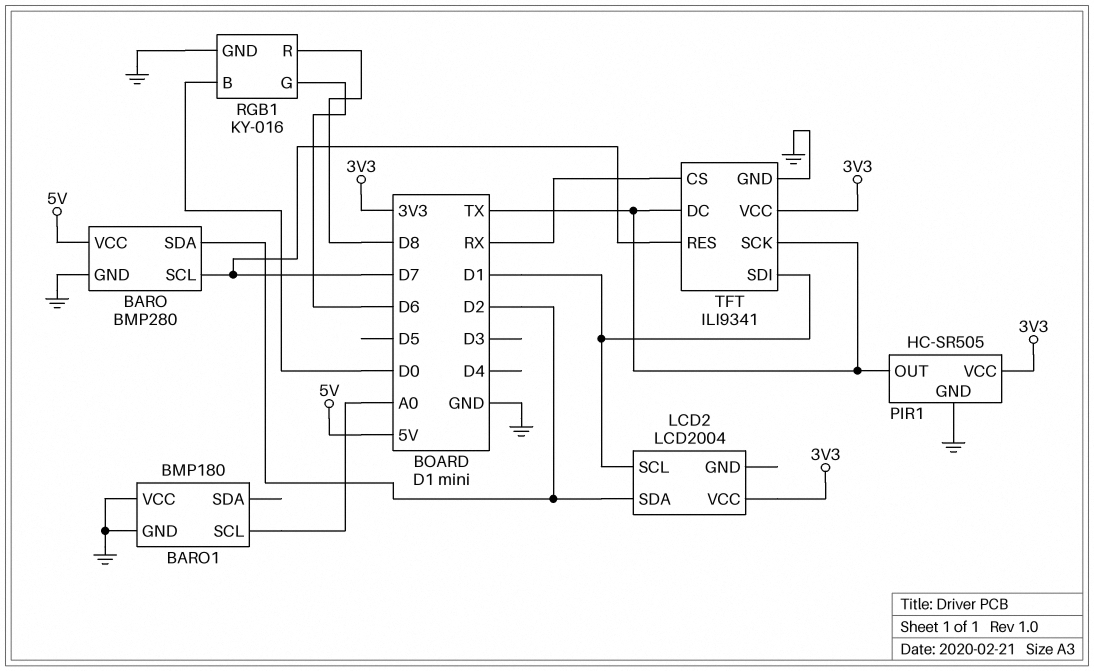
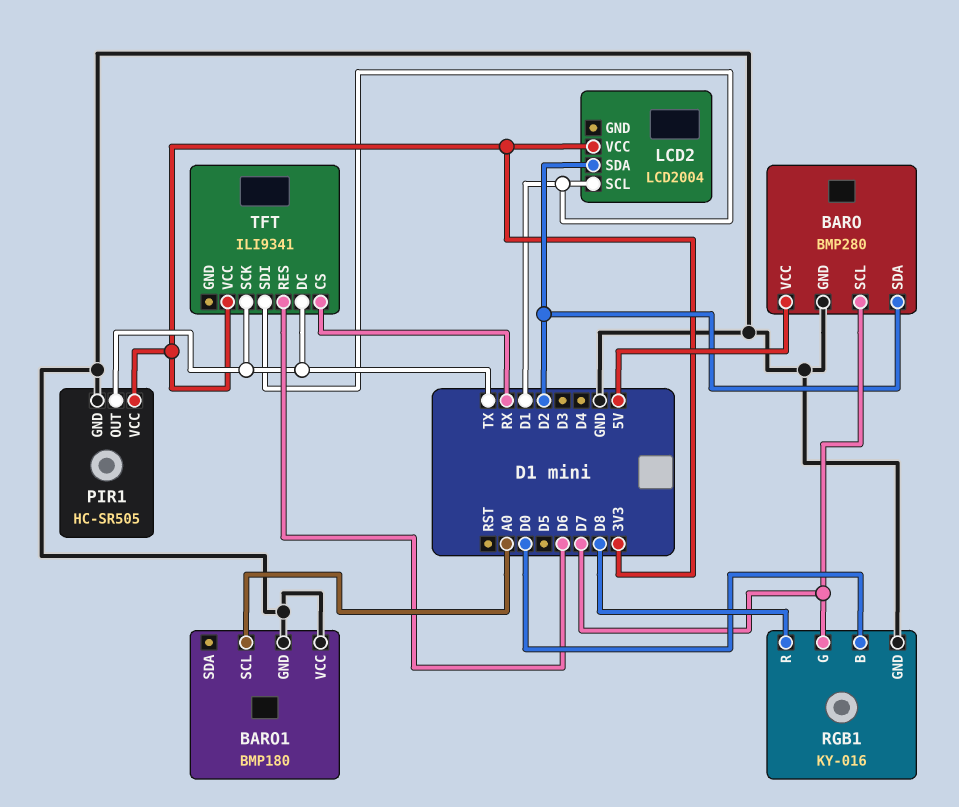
RGB1 pin G: D6 -> D7
TFT pin GND: GND -> none
TFT pin RES: D7 -> D6

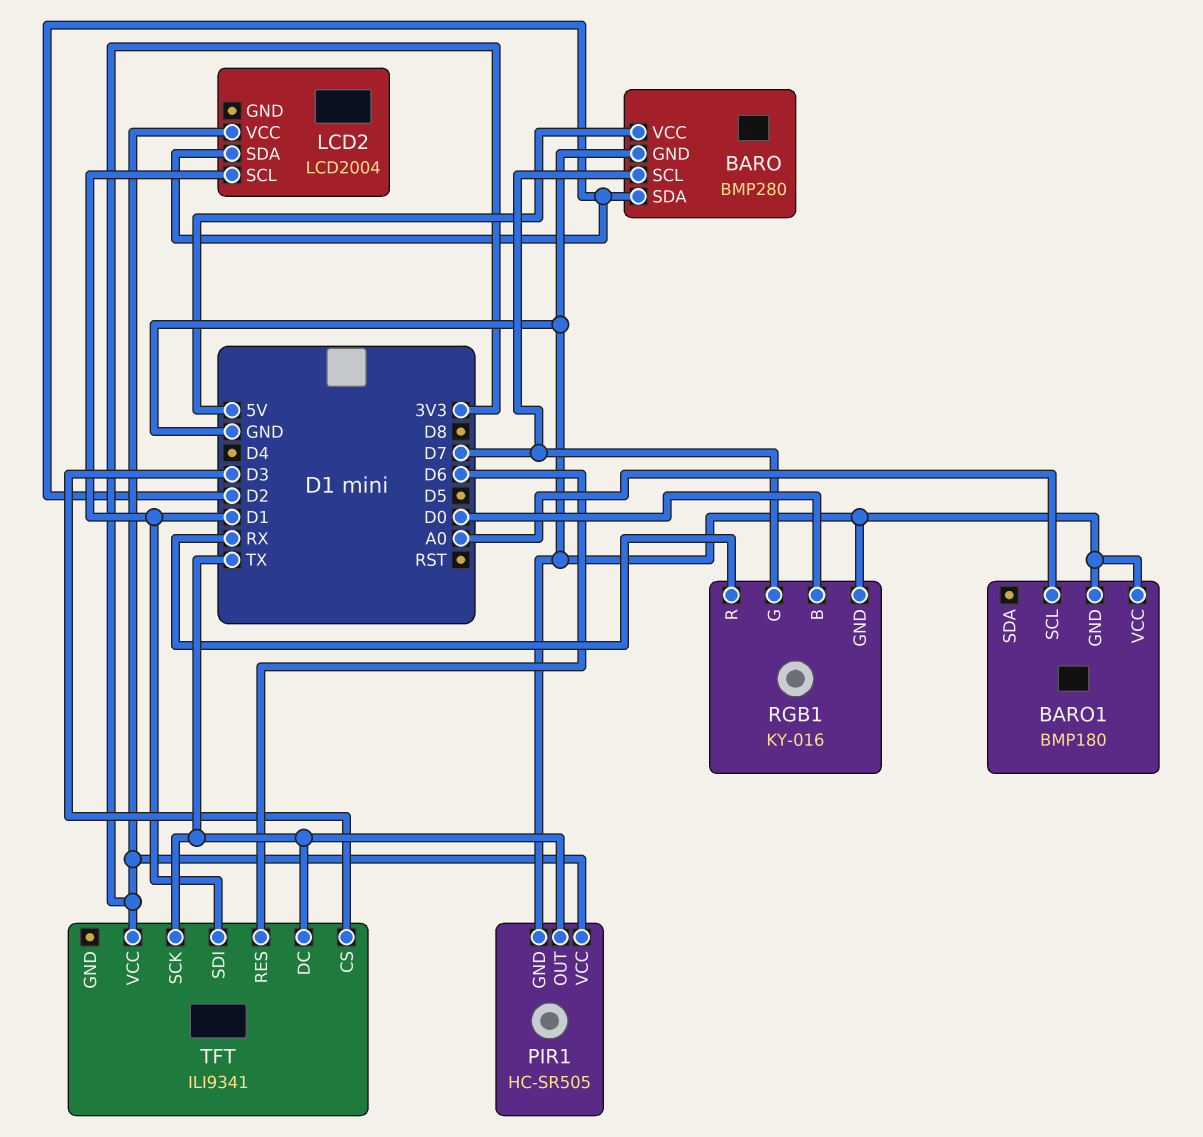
RGB1 pin R: D8 -> RX
TFT pin CS: RX -> D3

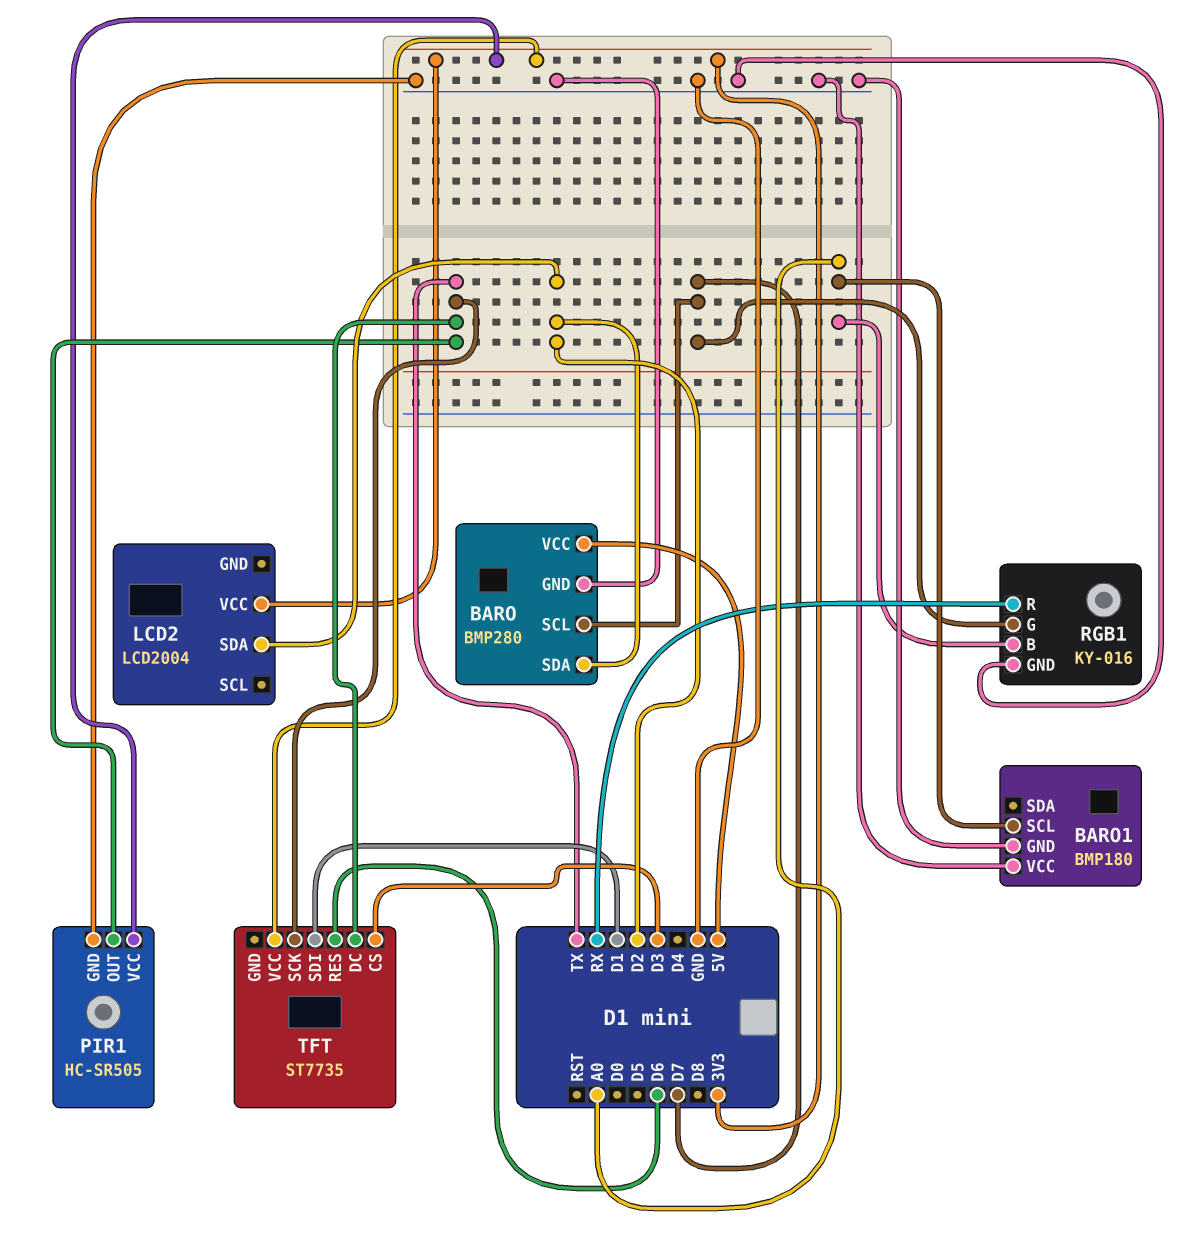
LCD2 pin SCL: D1 -> none
RGB1 pin B: D0 -> A0
TFT: ILI9341 -> ST7735

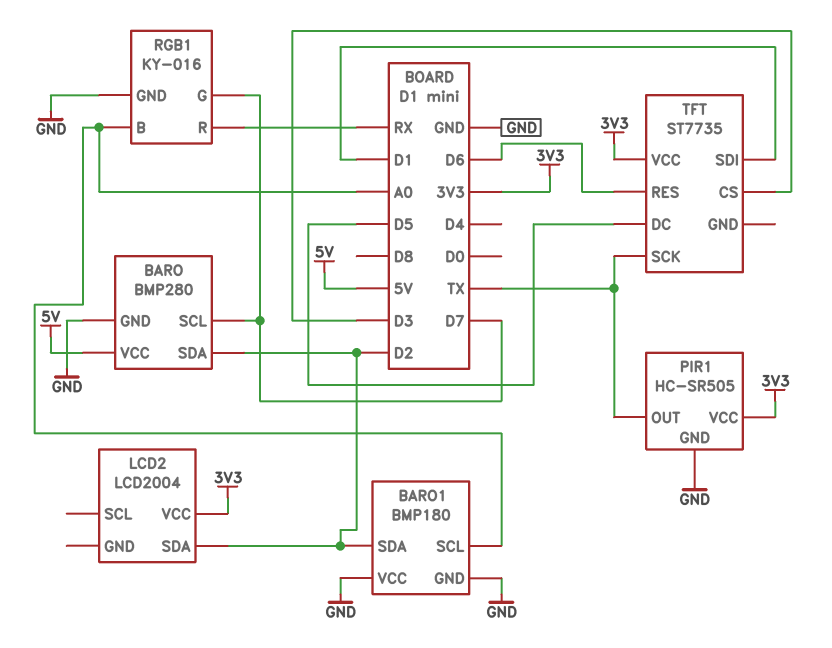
BARO1 pin SDA: none -> D2
TFT pin DC: TX -> D5

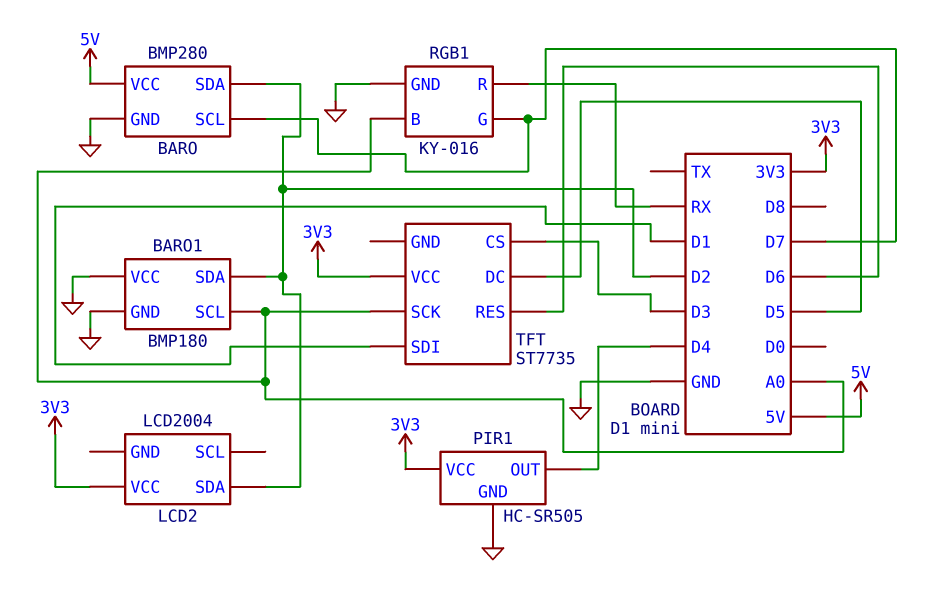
PIR1 pin OUT: TX -> D4
TFT pin SCK: TX -> A0

